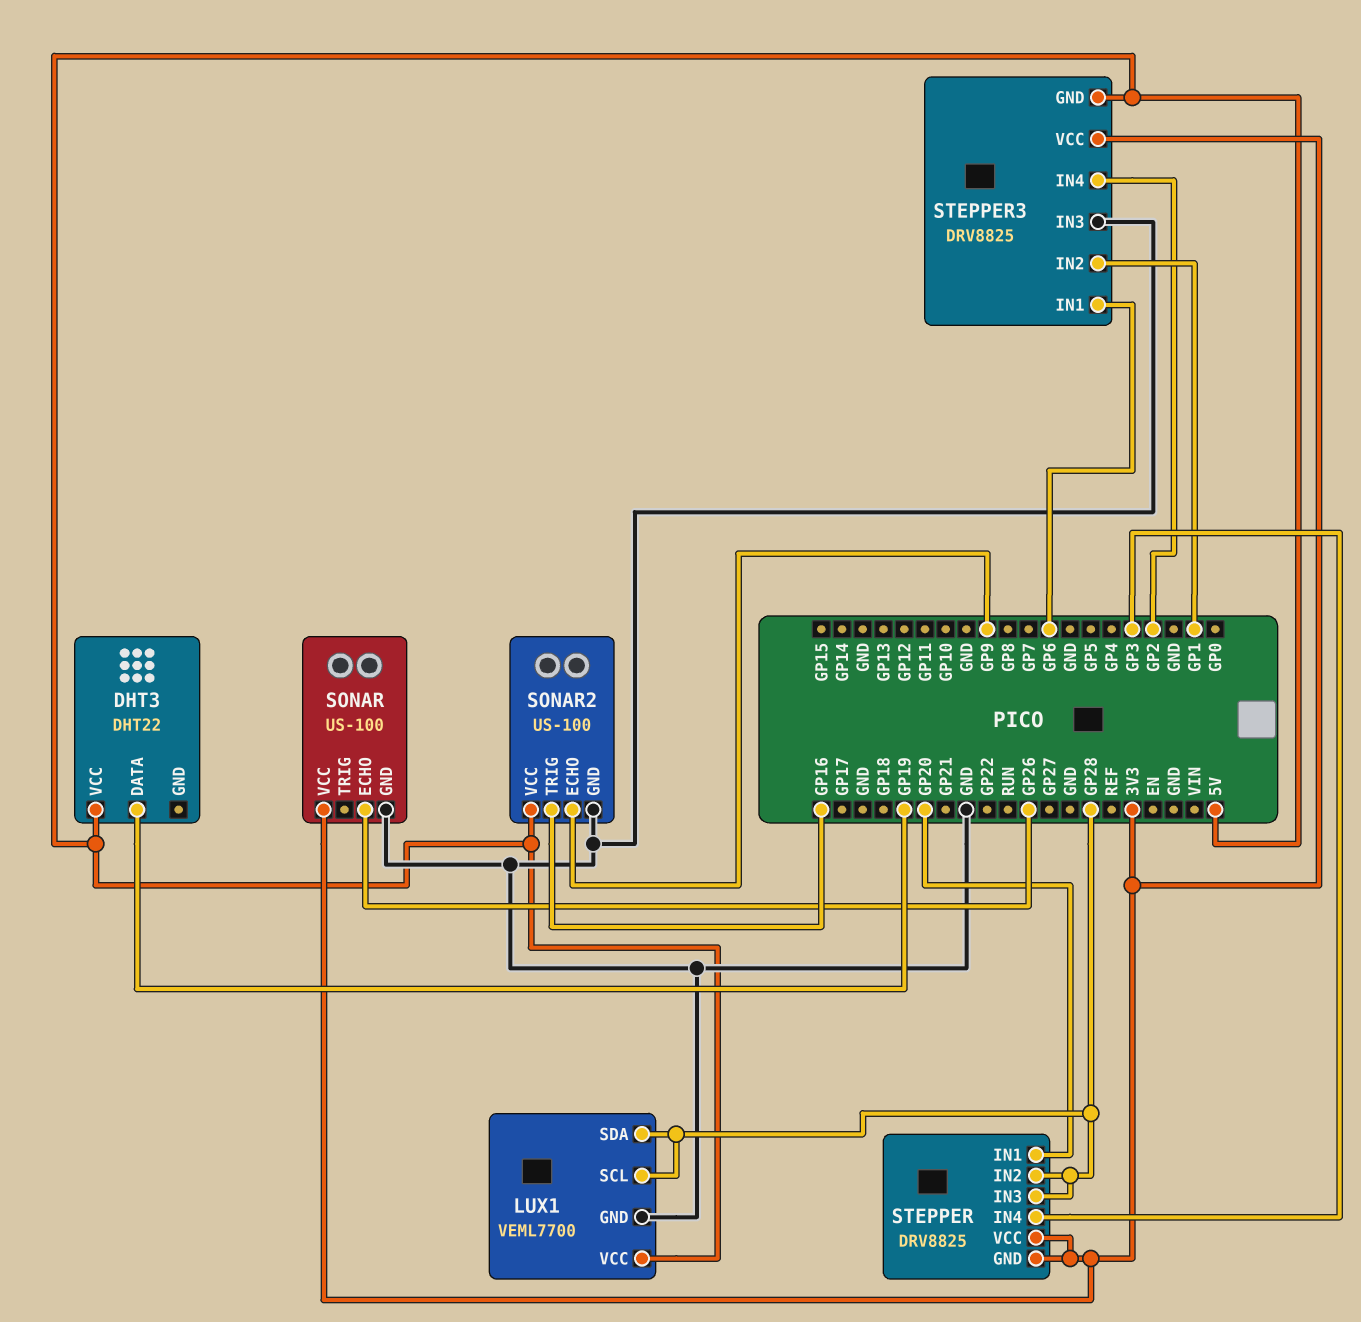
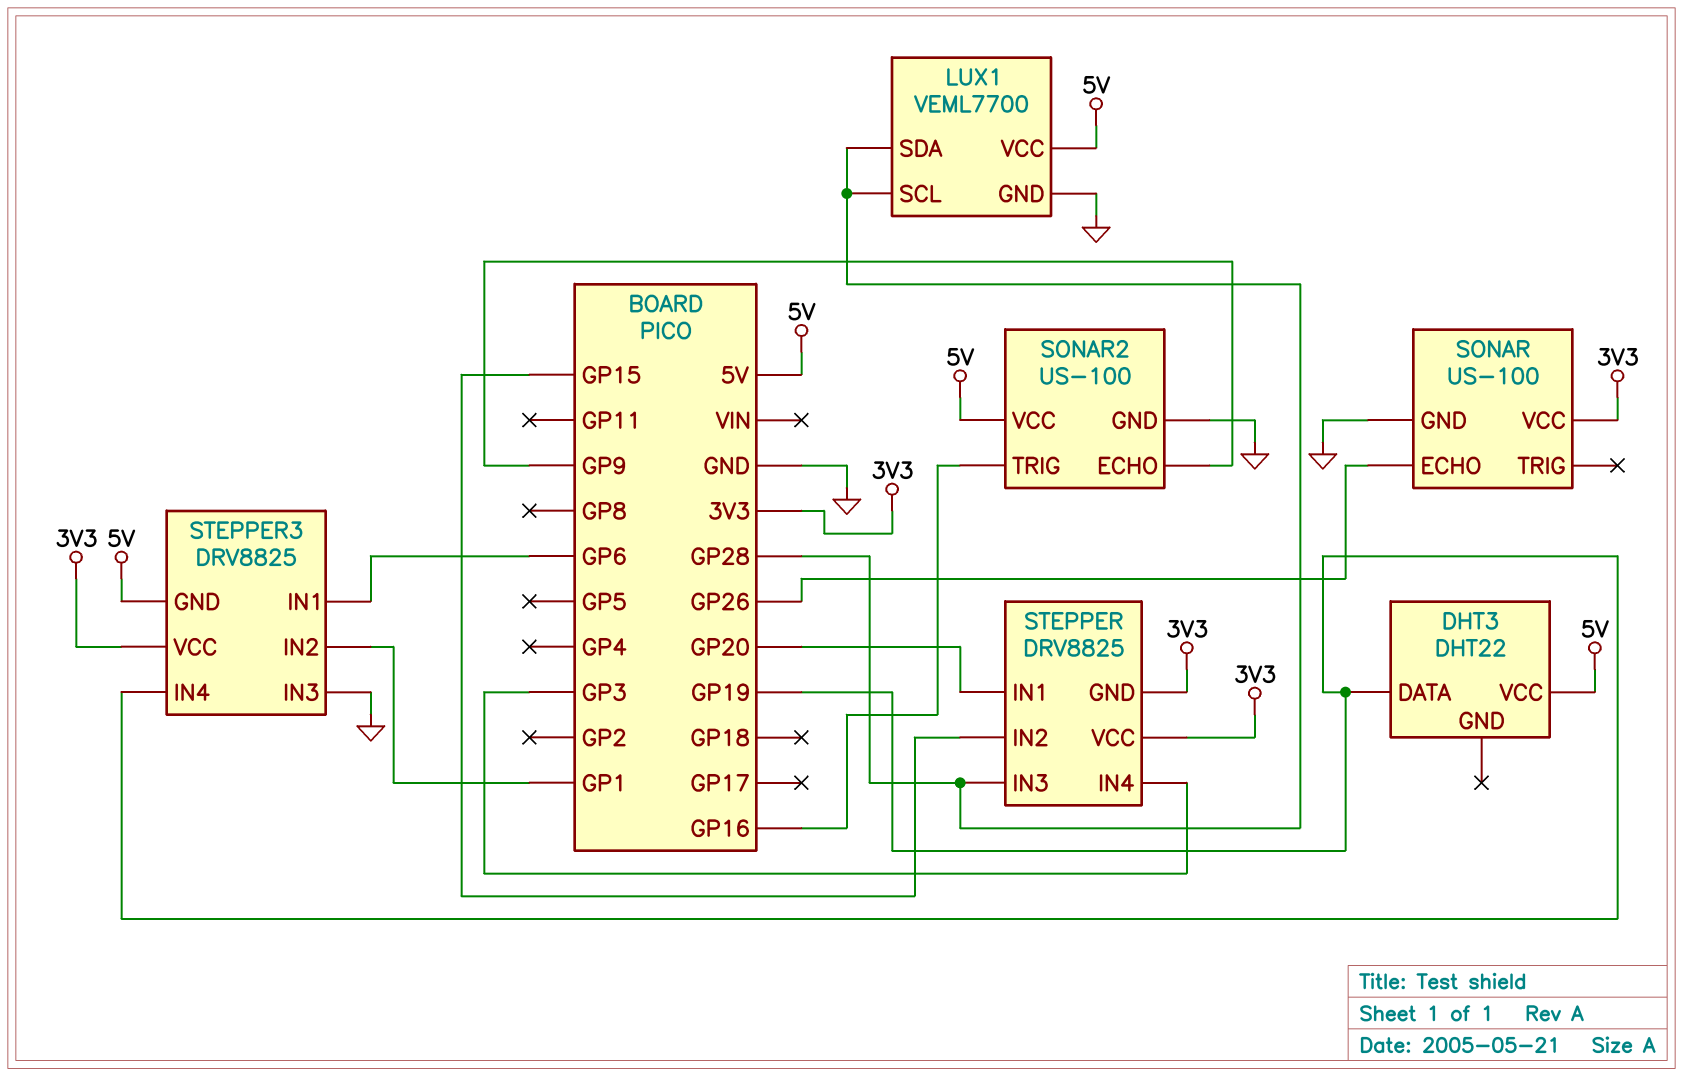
STEPPER pin IN2: GP28 -> GP15
STEPPER3 pin IN4: GP2 -> GP19

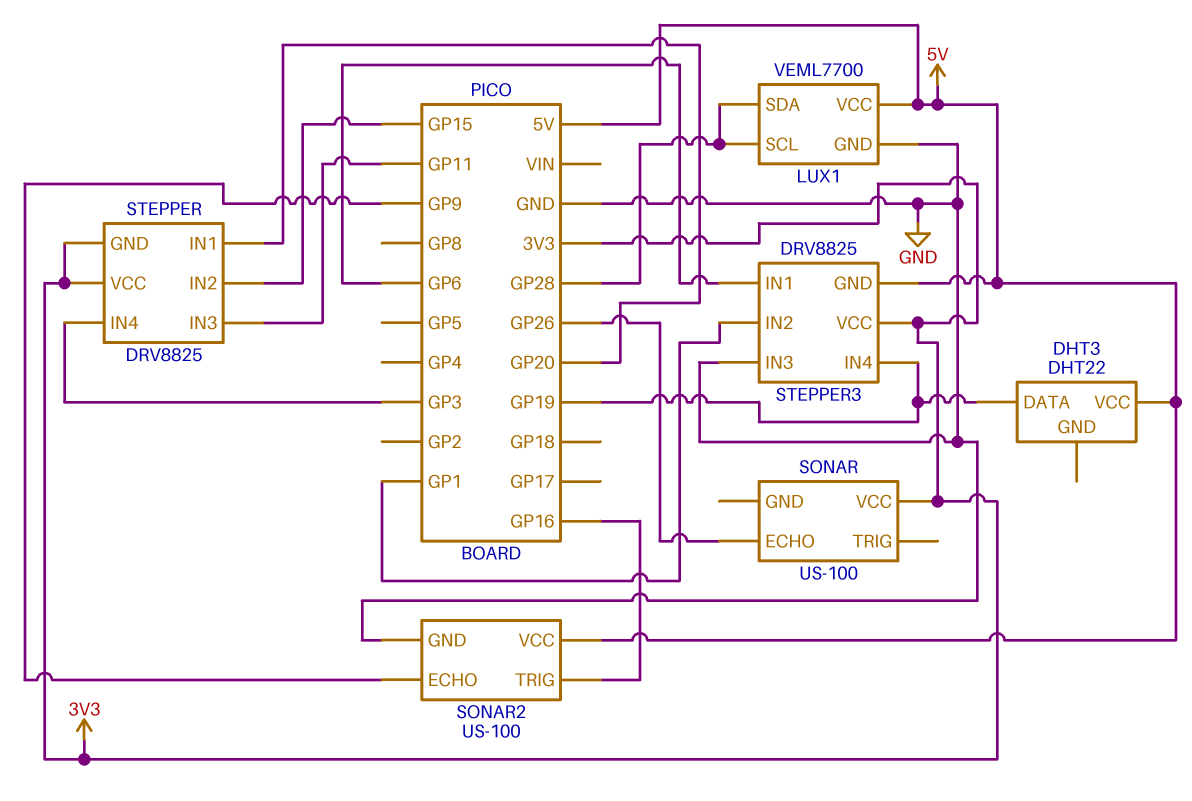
SONAR pin GND: GND -> none
STEPPER pin IN3: GP28 -> GP11

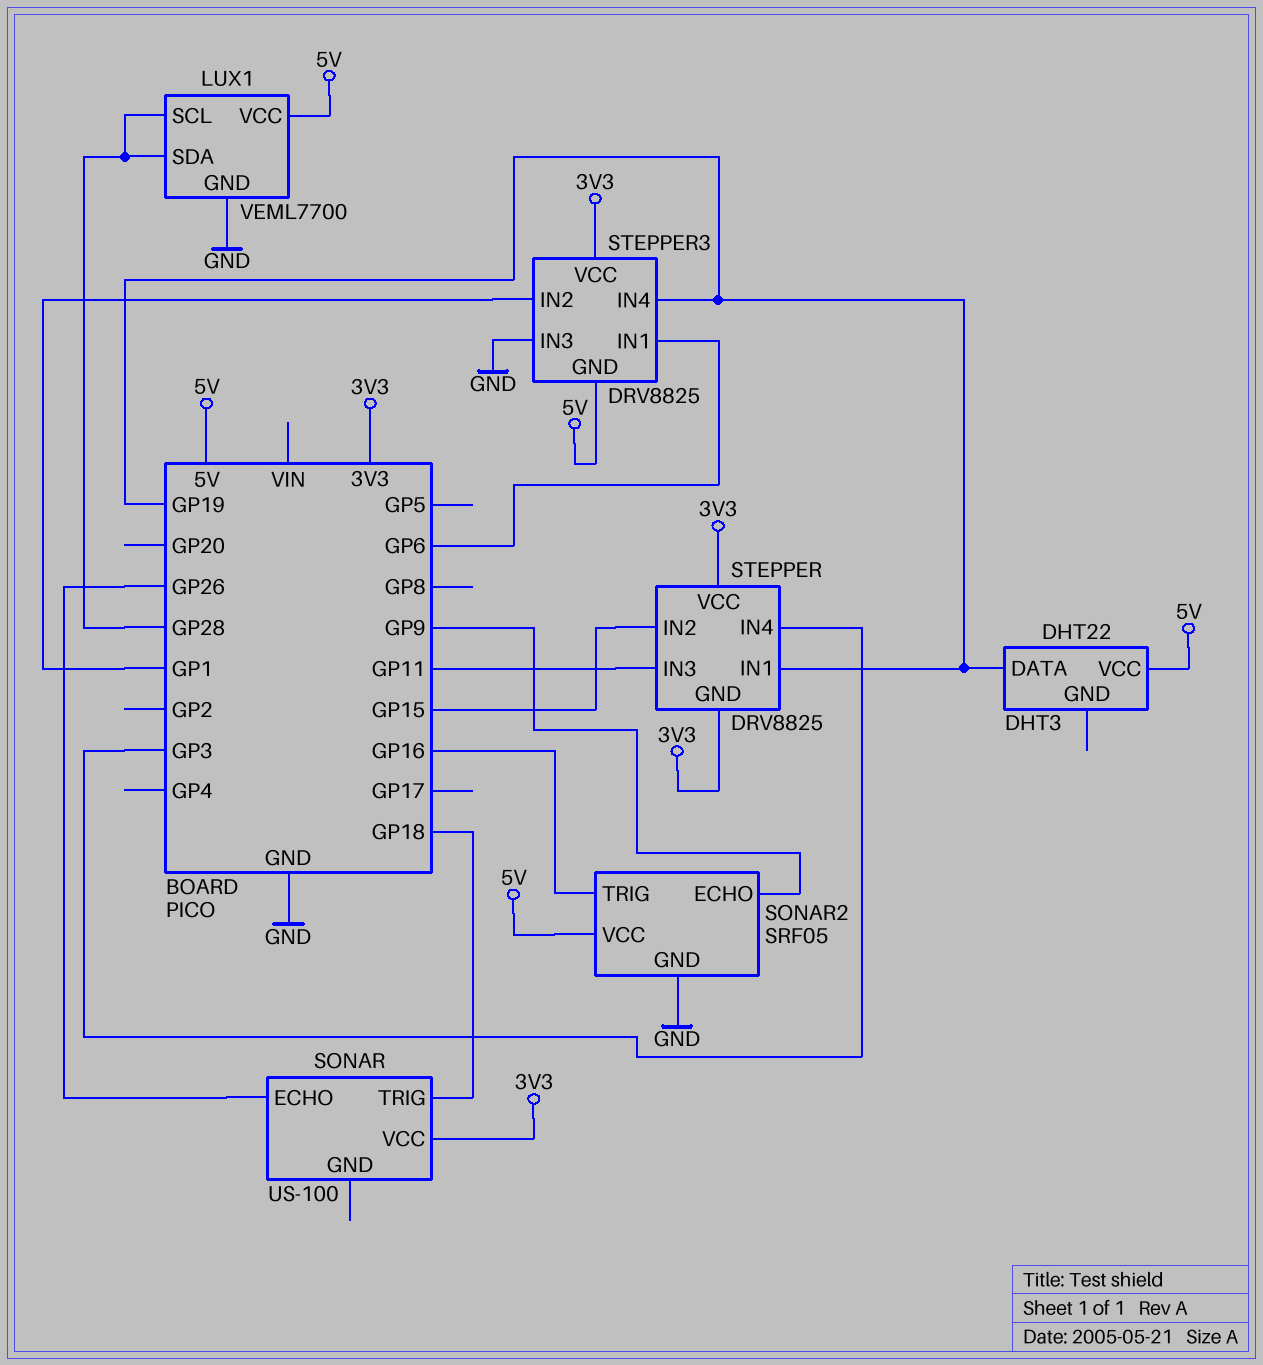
SONAR pin TRIG: none -> GP18
SONAR2: US-100 -> SRF05
STEPPER pin IN1: GP20 -> GP19

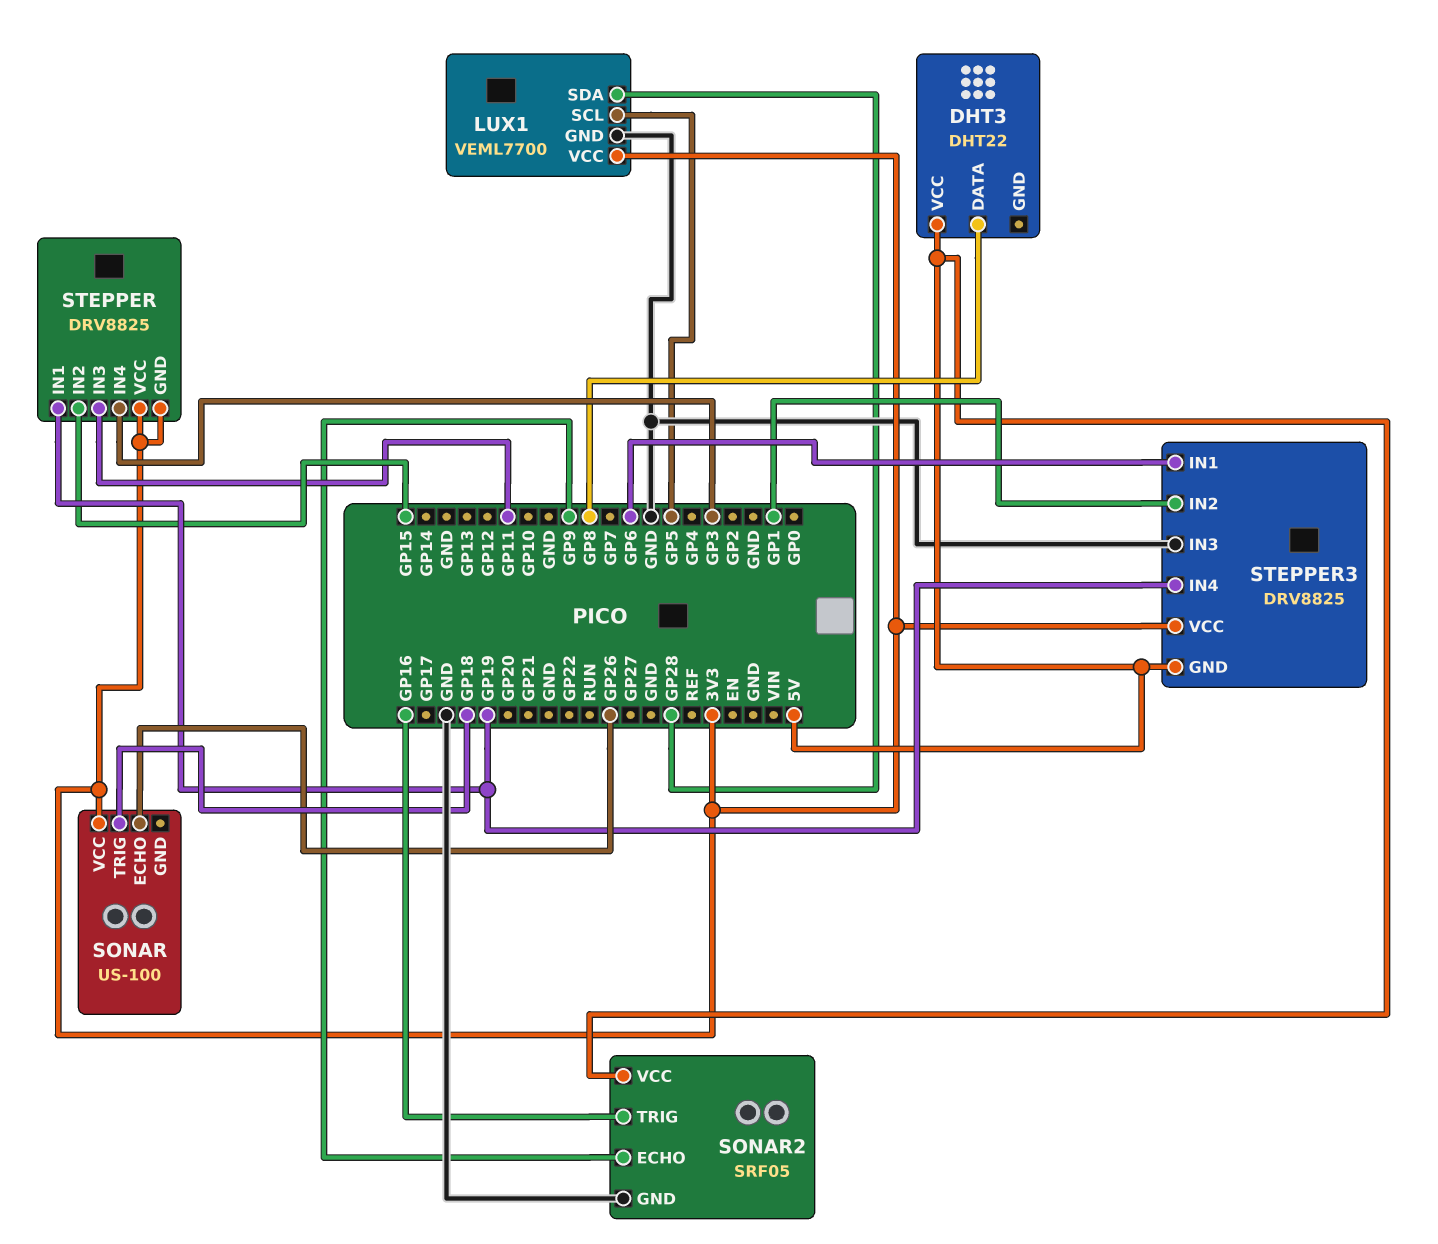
DHT3 pin DATA: GP19 -> GP8
LUX1 pin SCL: GP28 -> GP5
LUX1 pin VCC: 5V -> 3V3

